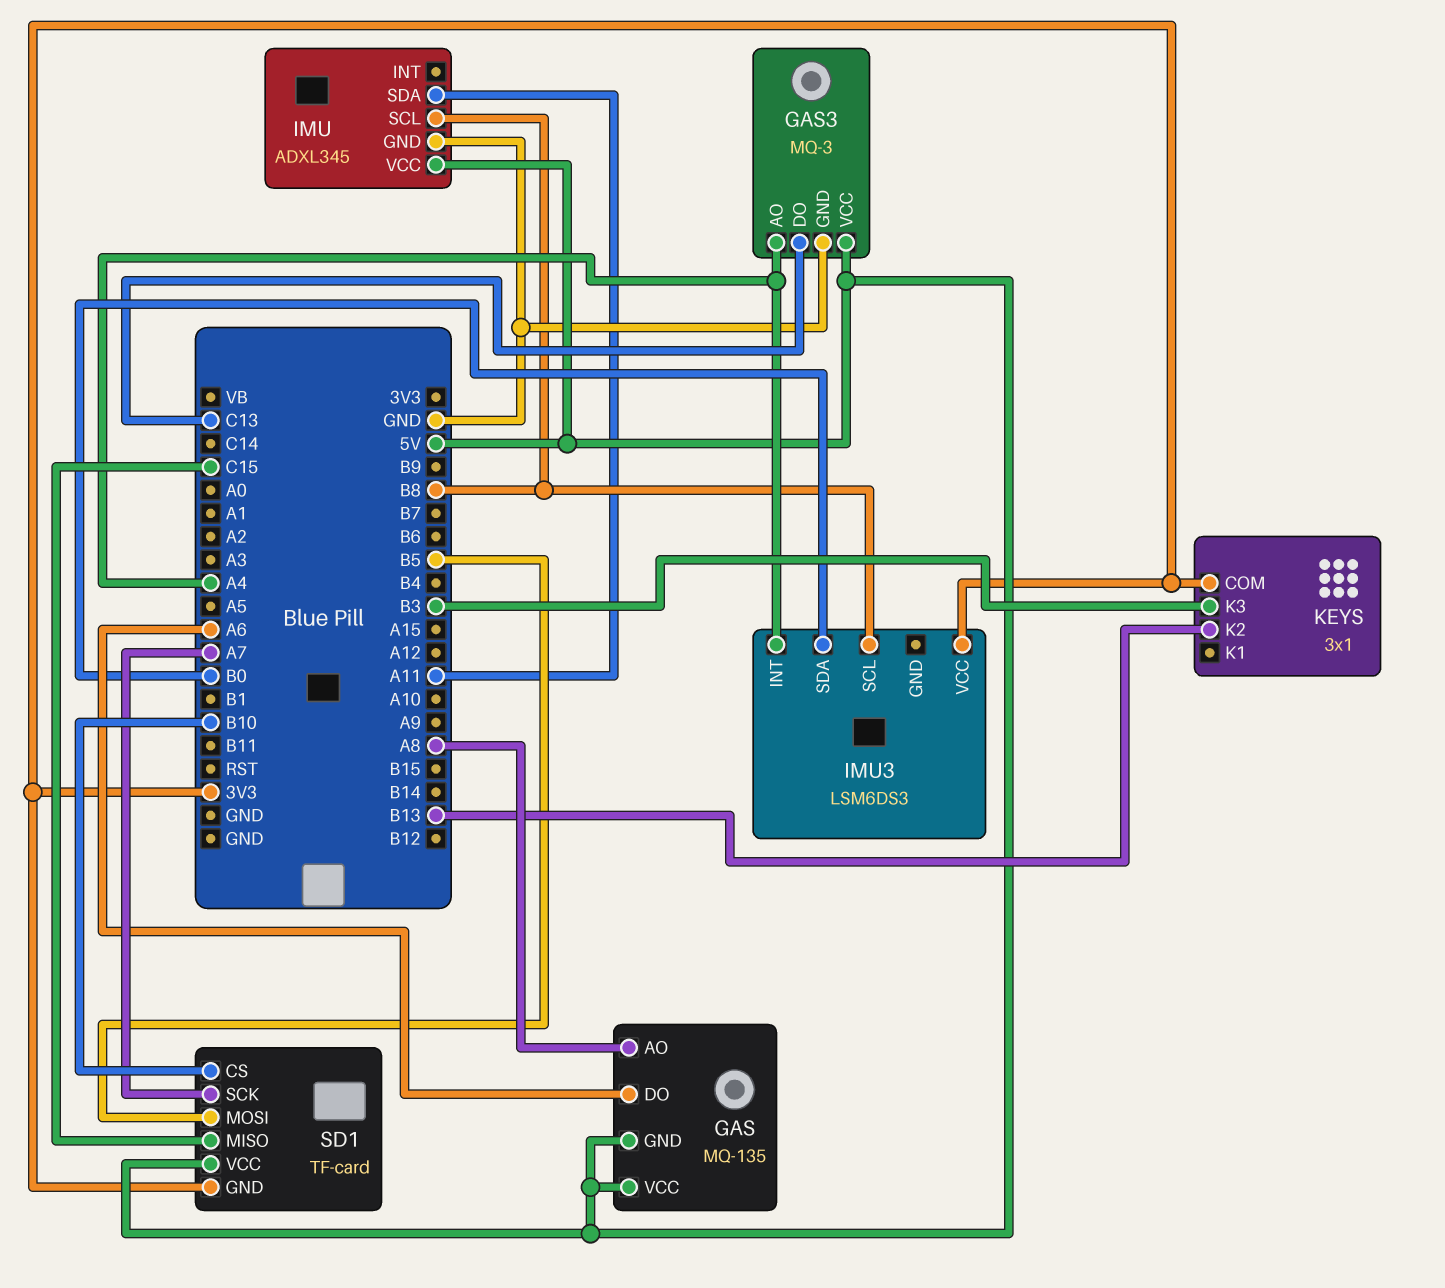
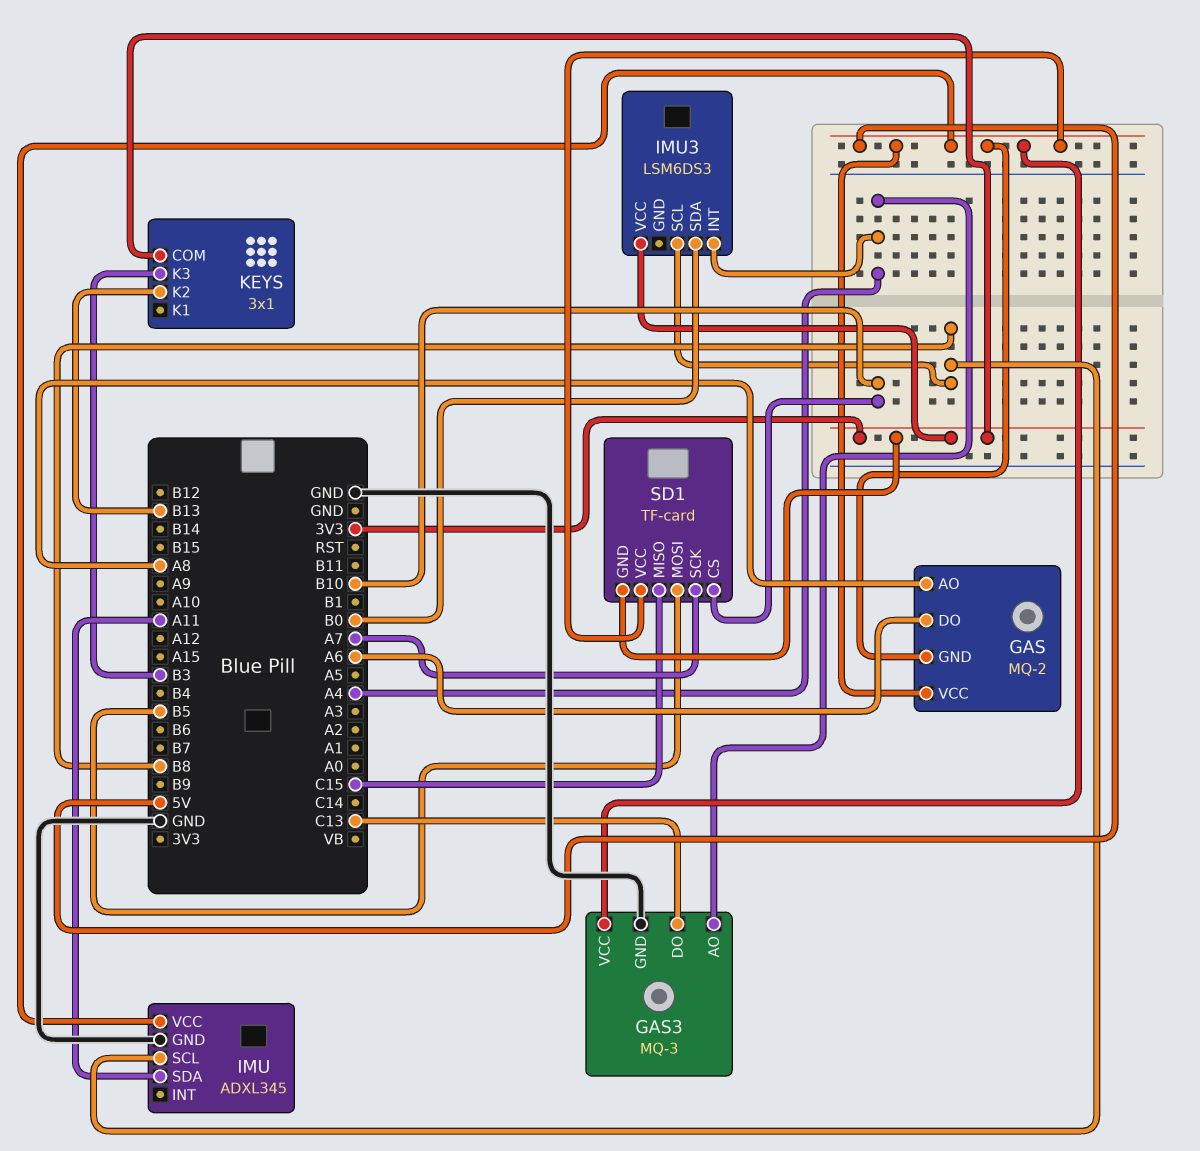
GAS: MQ-135 -> MQ-2

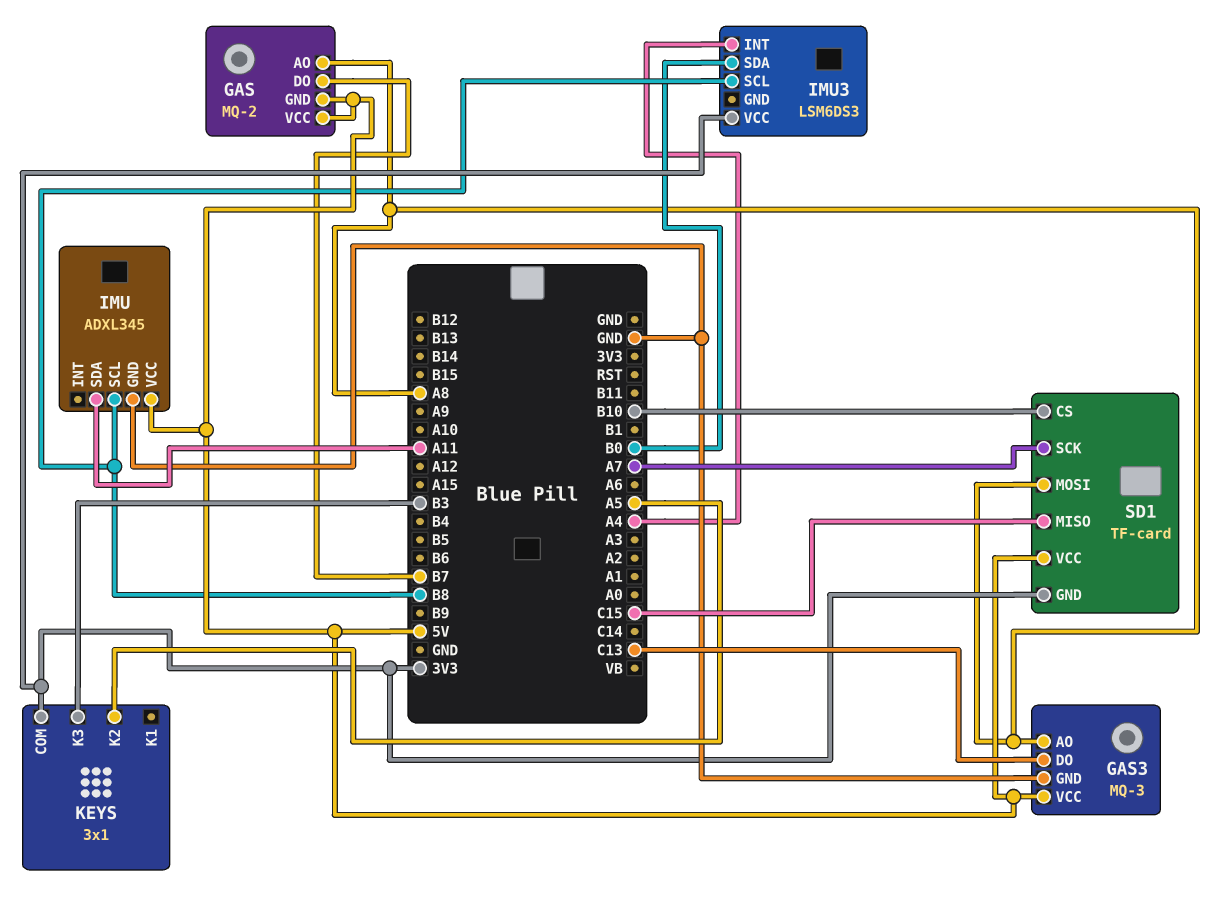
GAS pin DO: A6 -> B7
GAS3 pin AO: A4 -> A8
KEYS pin K2: B13 -> A5
SD1 pin MOSI: B5 -> A8

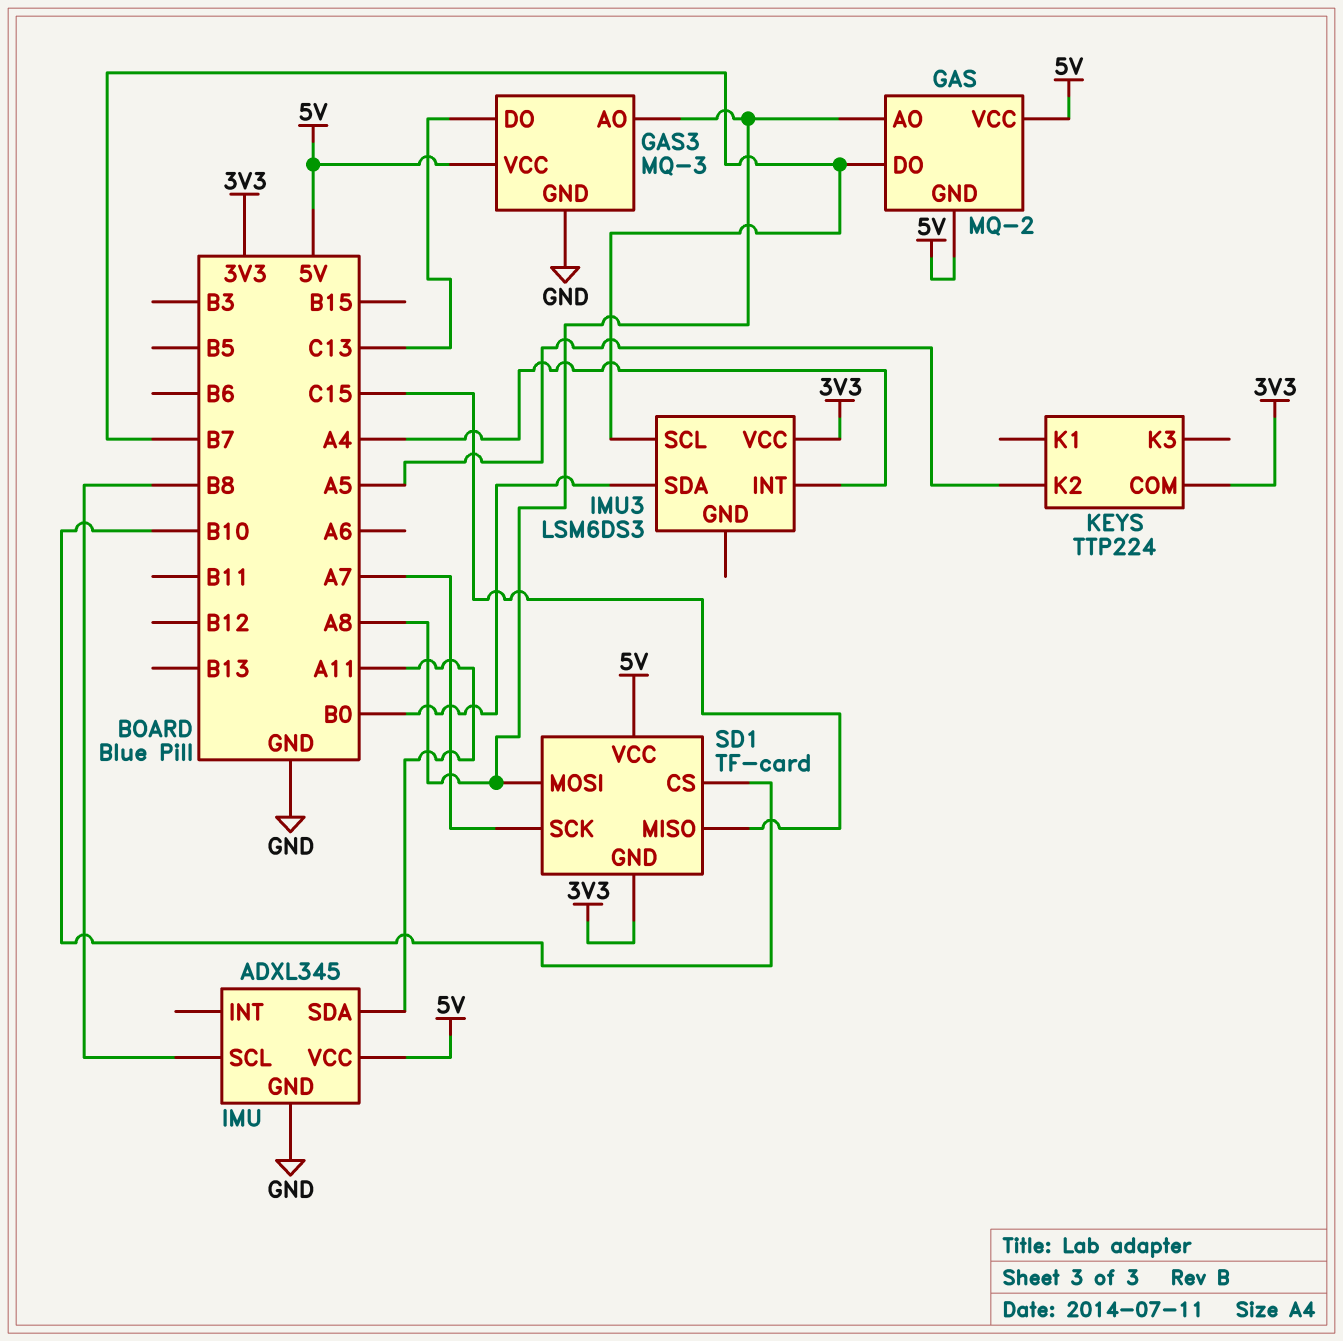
IMU3 pin SCL: B8 -> B7
KEYS: 3x1 -> TTP224
KEYS pin K3: B3 -> none

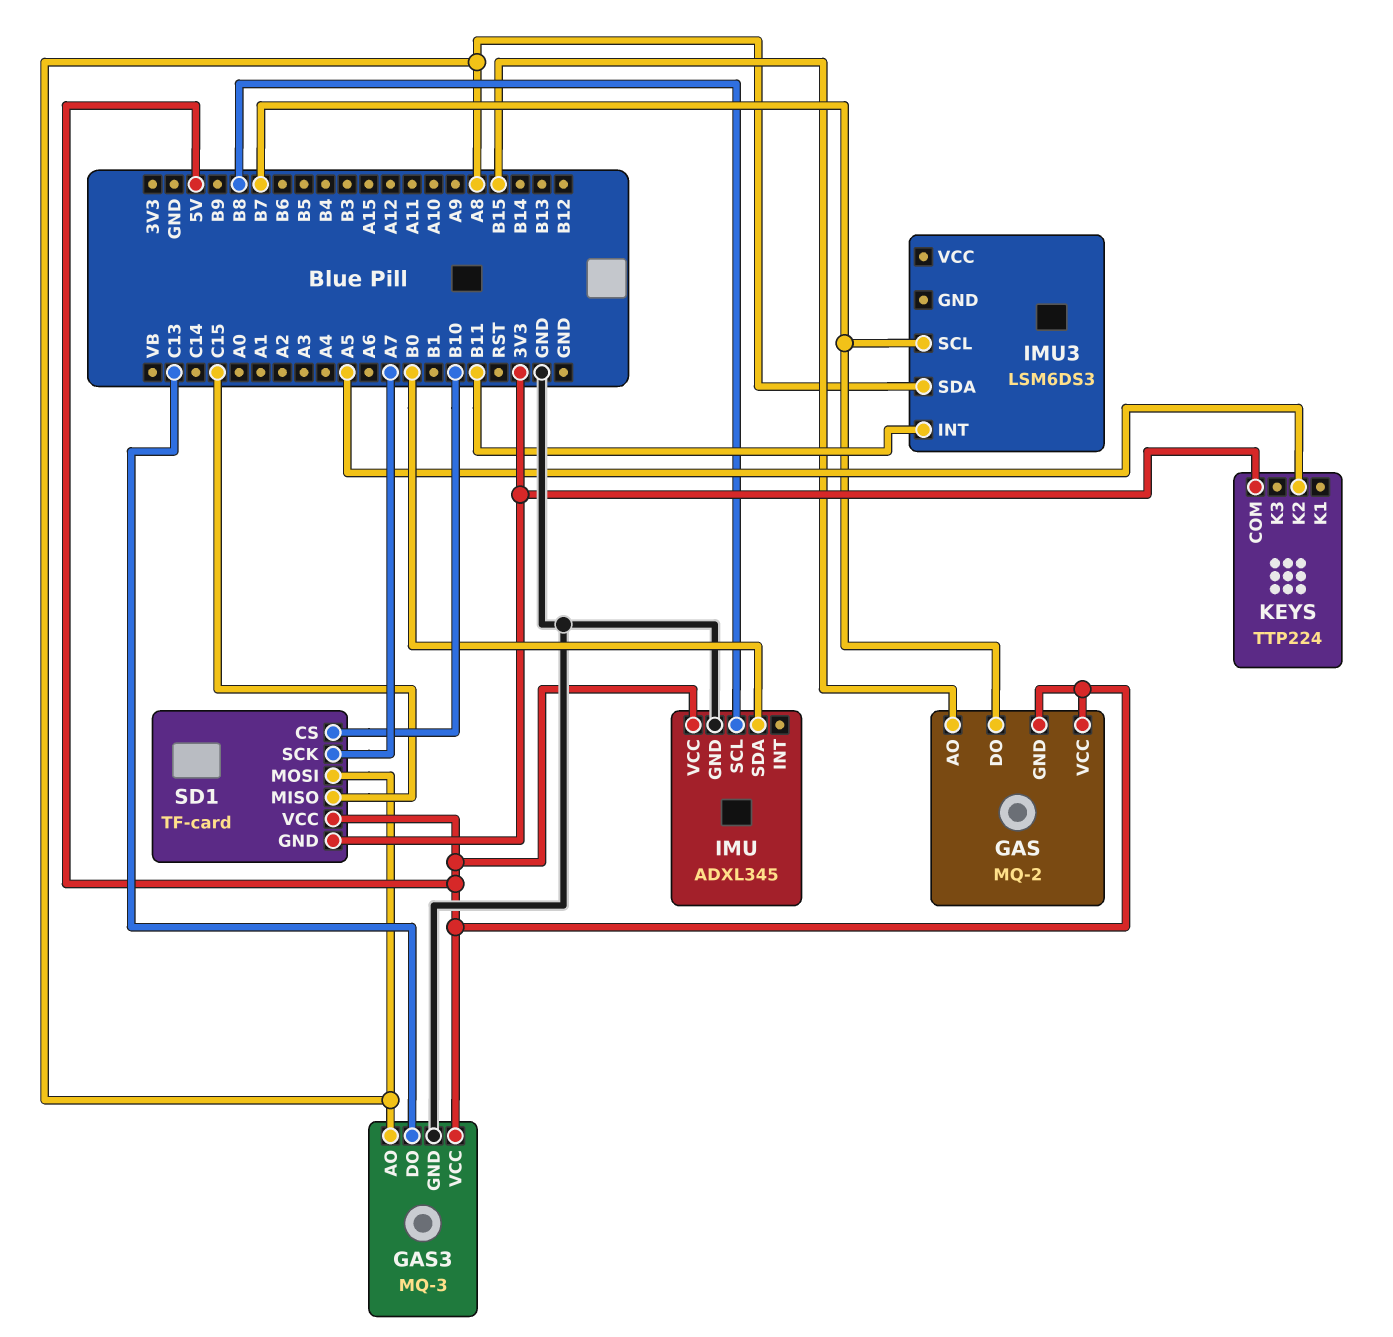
GAS pin AO: A8 -> B15
IMU pin SDA: A11 -> B0
IMU3 pin INT: A4 -> B11
IMU3 pin SDA: B0 -> A8
IMU3 pin VCC: 3V3 -> none

